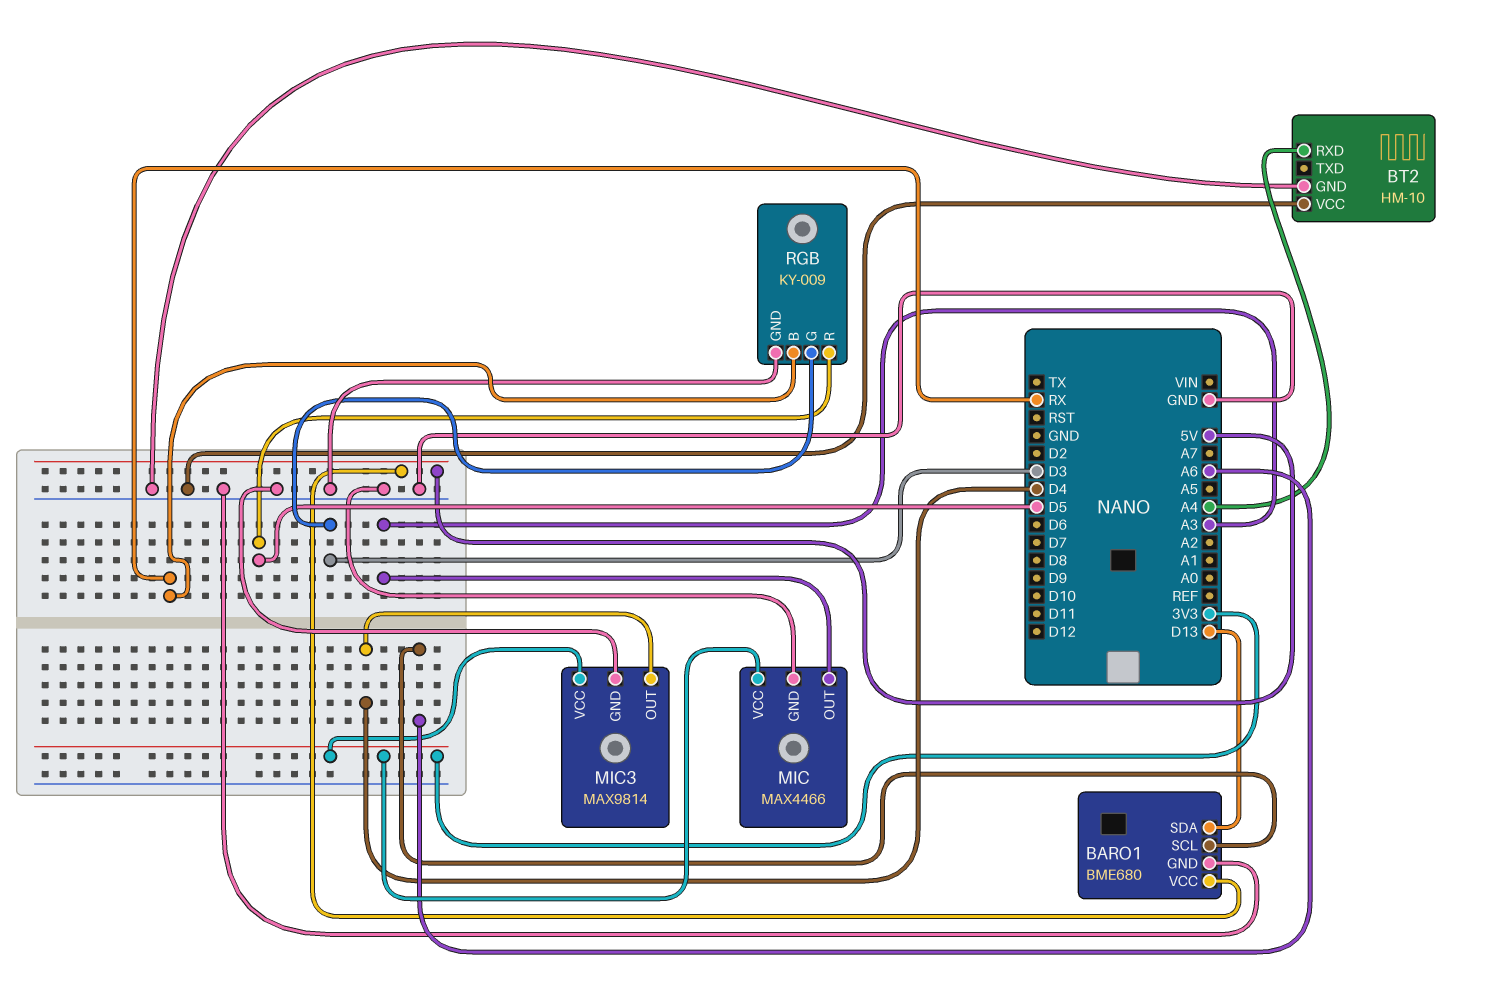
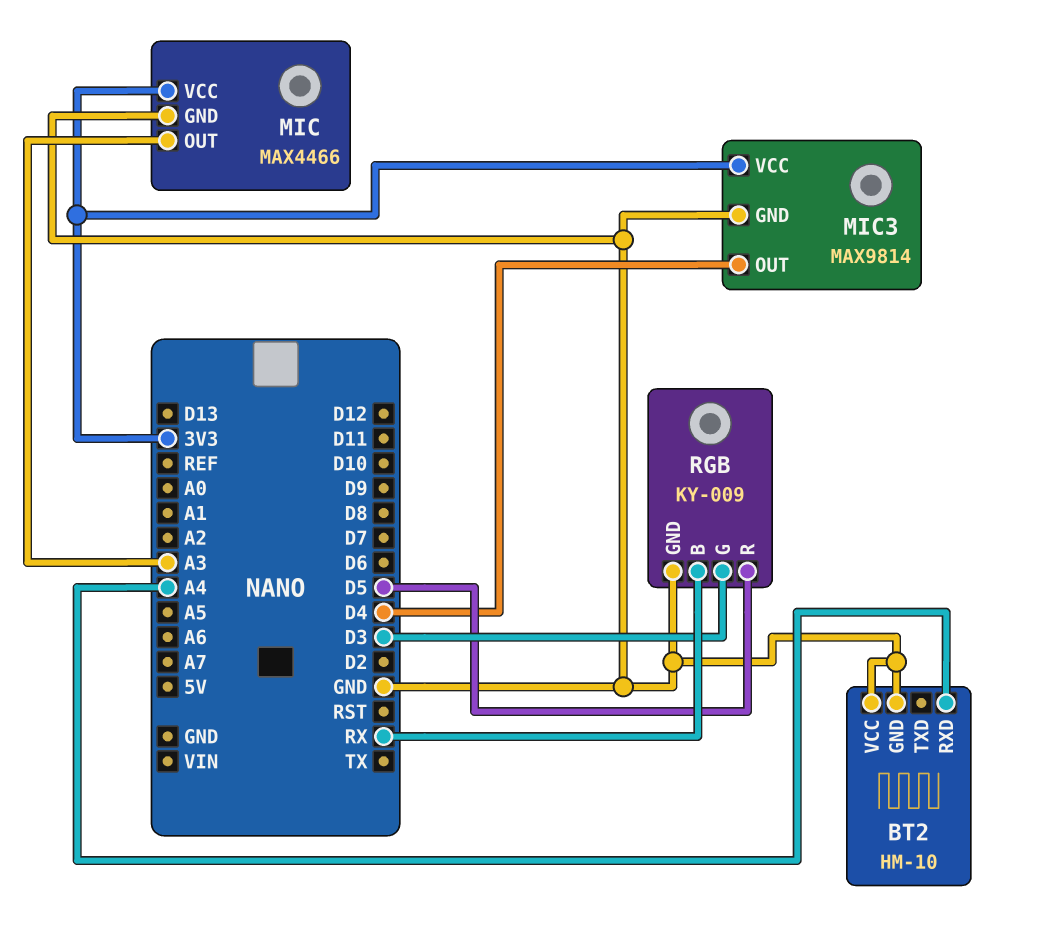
BARO1: BME680 -> none
BARO1 pin GND: GND -> none
BARO1 pin SCL: A6 -> none
BARO1 pin SDA: D13 -> none
BARO1 pin VCC: 5V -> none

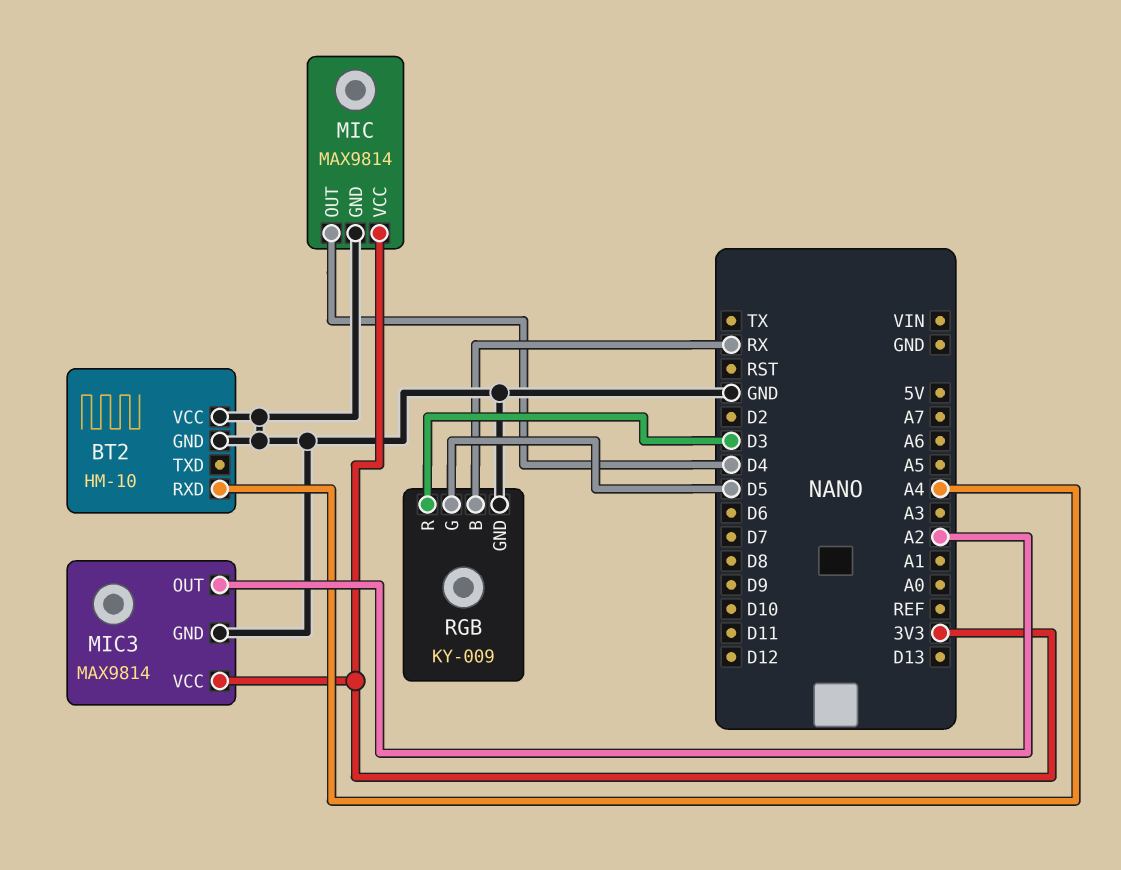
MIC: MAX4466 -> MAX9814
MIC pin OUT: A3 -> D4
MIC3 pin OUT: D4 -> A2
RGB pin G: D3 -> D5
RGB pin R: D5 -> D3

